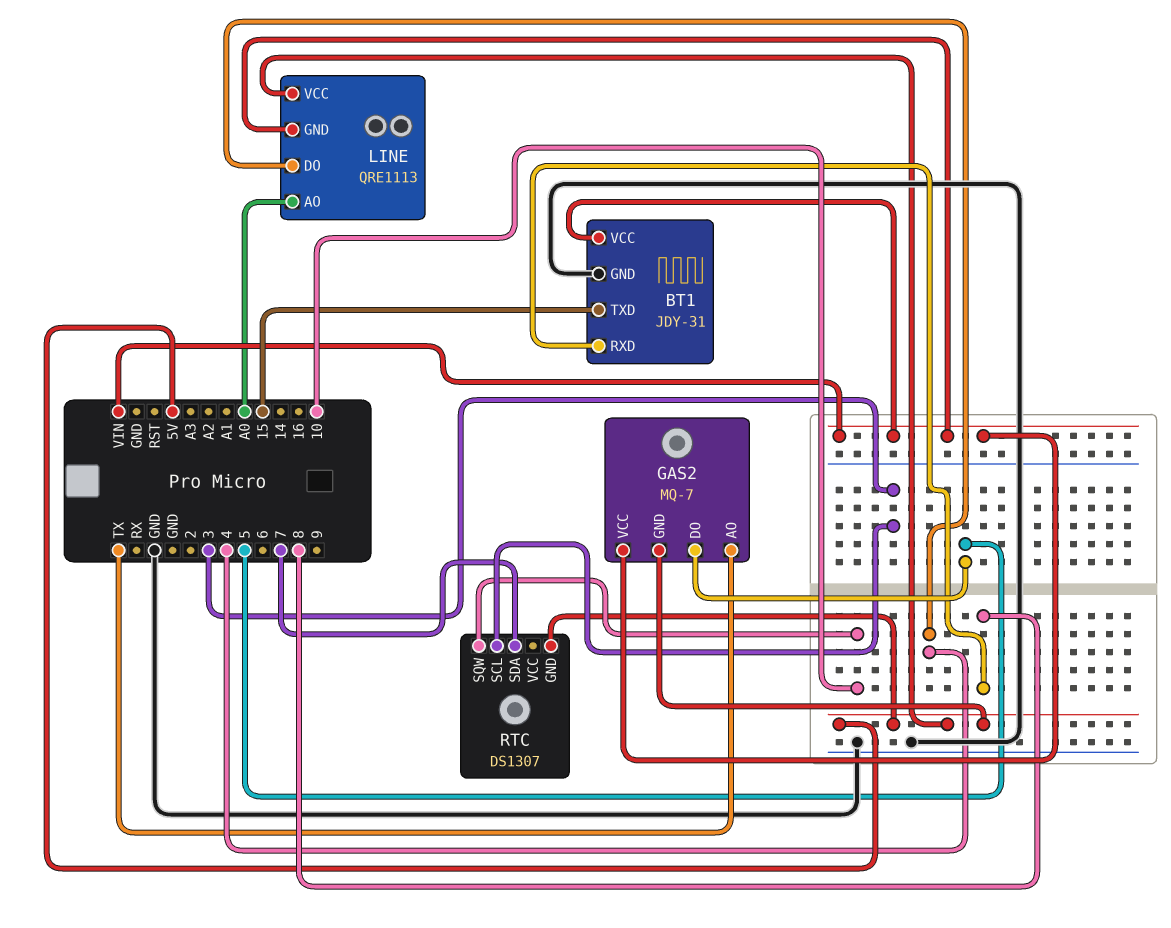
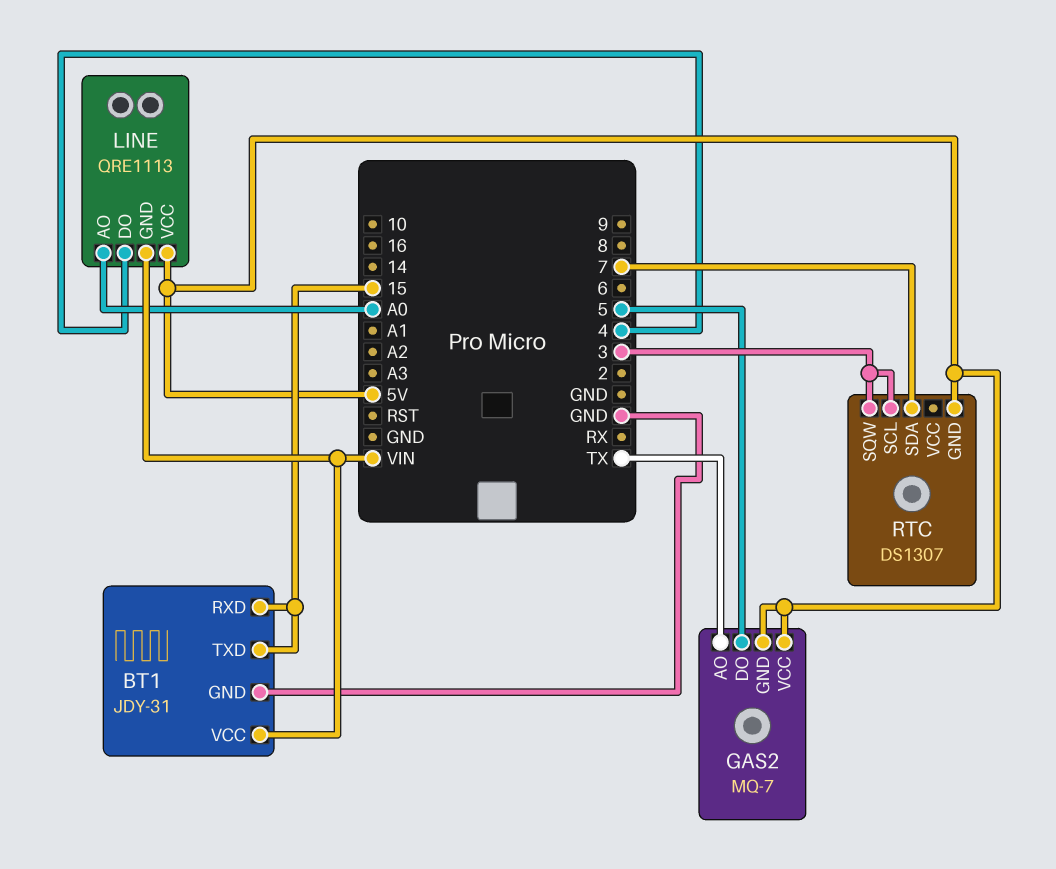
BT1 pin RXD: 8 -> 15
GAS2 pin VCC: VIN -> 5V
RTC pin SQW: 10 -> 3

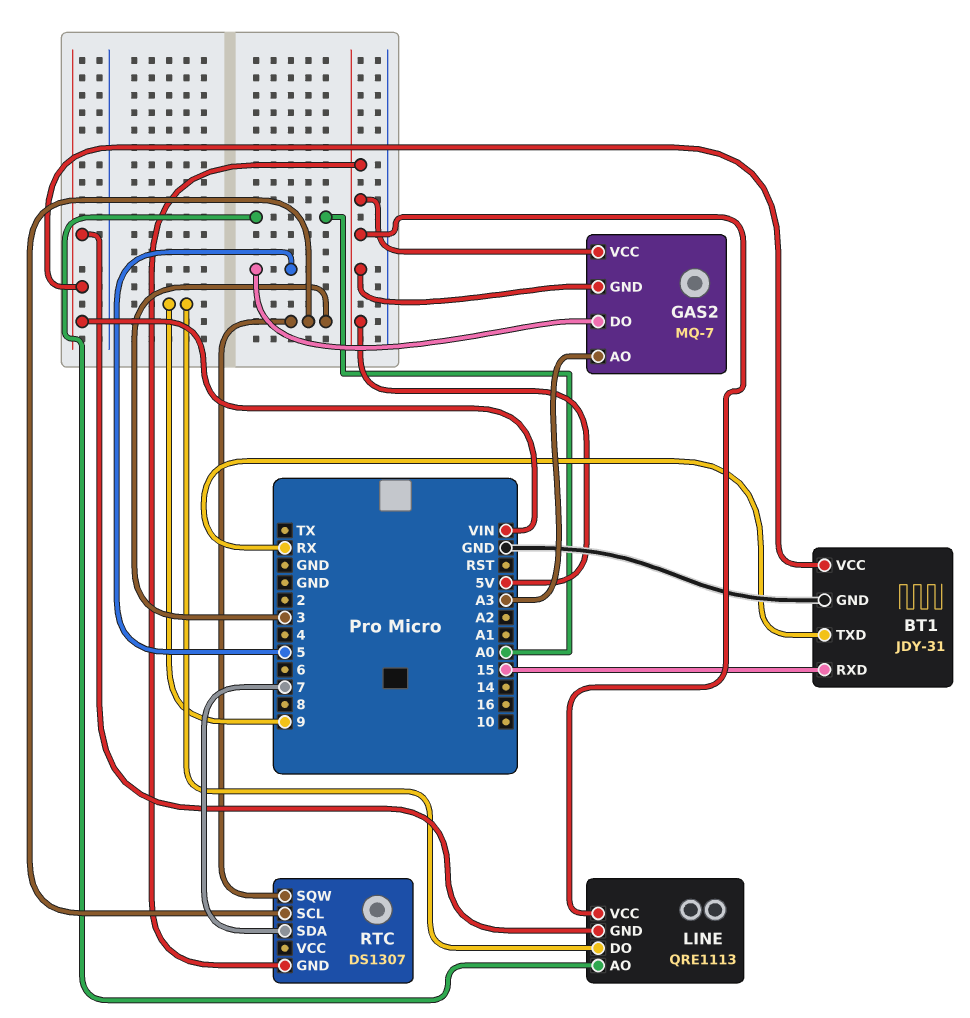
BT1 pin TXD: 15 -> RX
GAS2 pin AO: TX -> A3
LINE pin DO: 4 -> 9

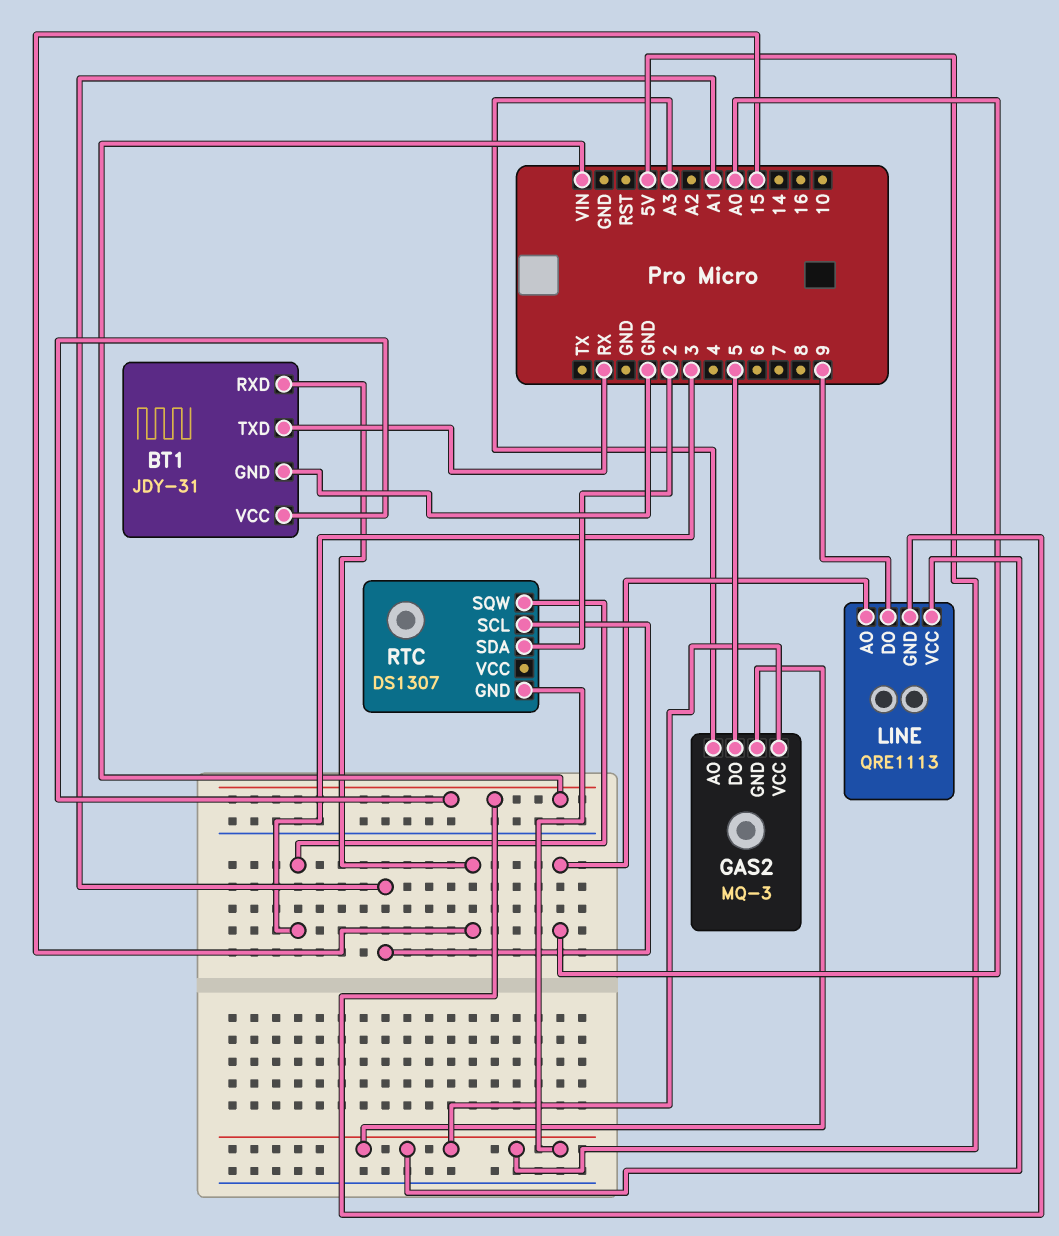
GAS2: MQ-7 -> MQ-3
RTC pin SCL: 3 -> A1
RTC pin SDA: 7 -> 2

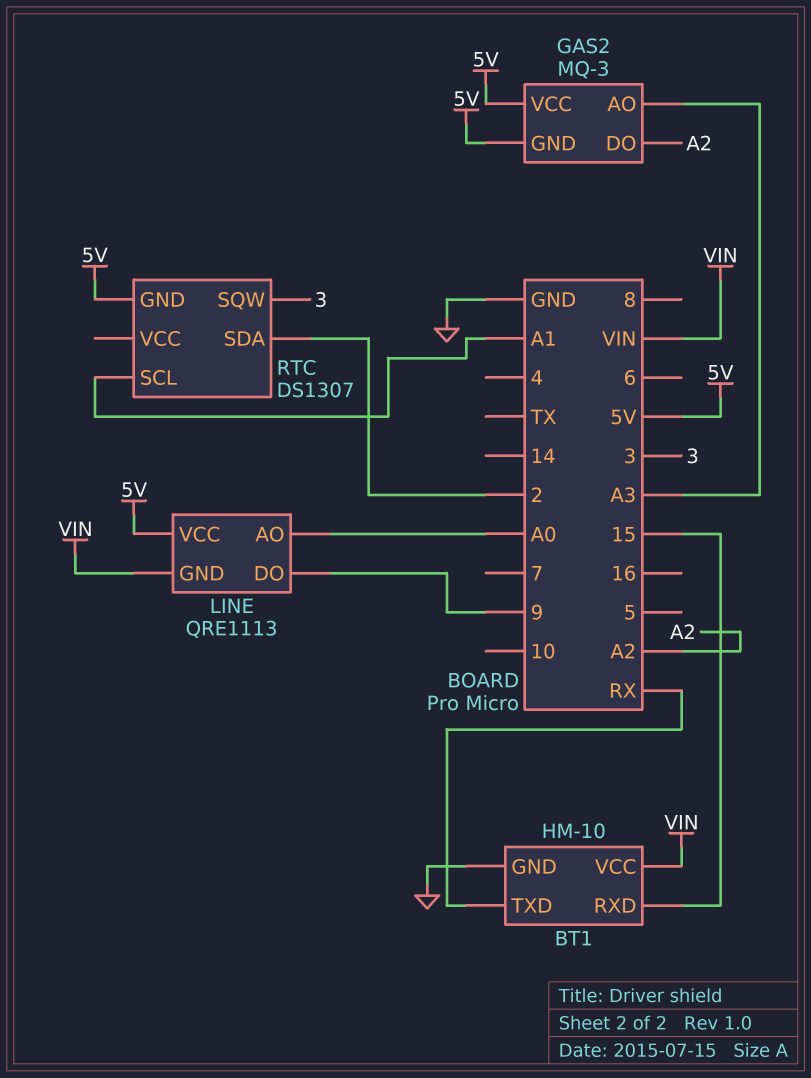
BT1: JDY-31 -> HM-10
GAS2 pin DO: 5 -> A2

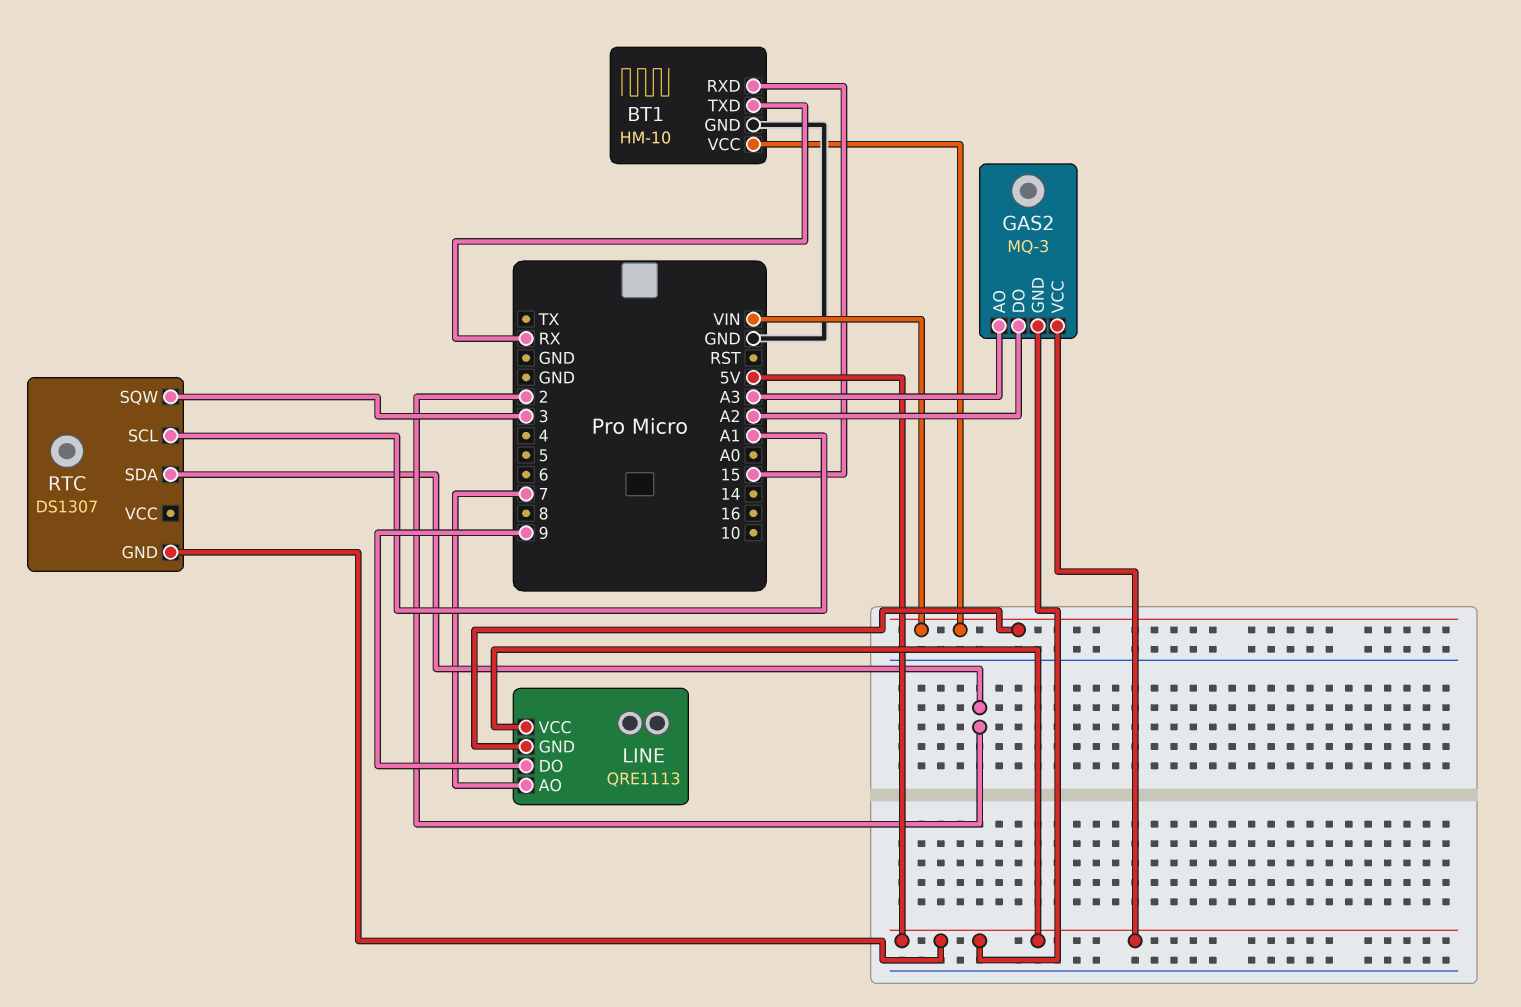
LINE pin AO: A0 -> 7

